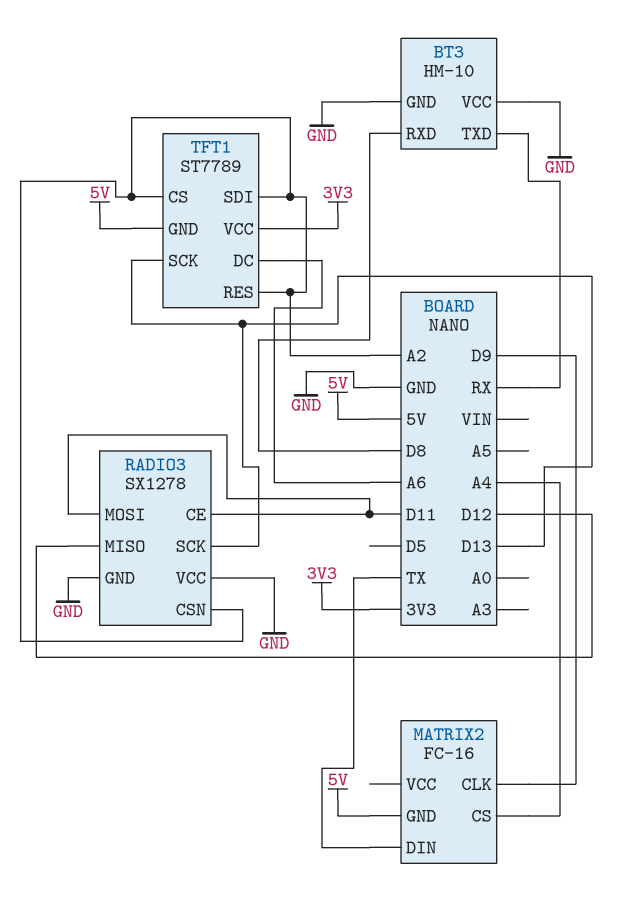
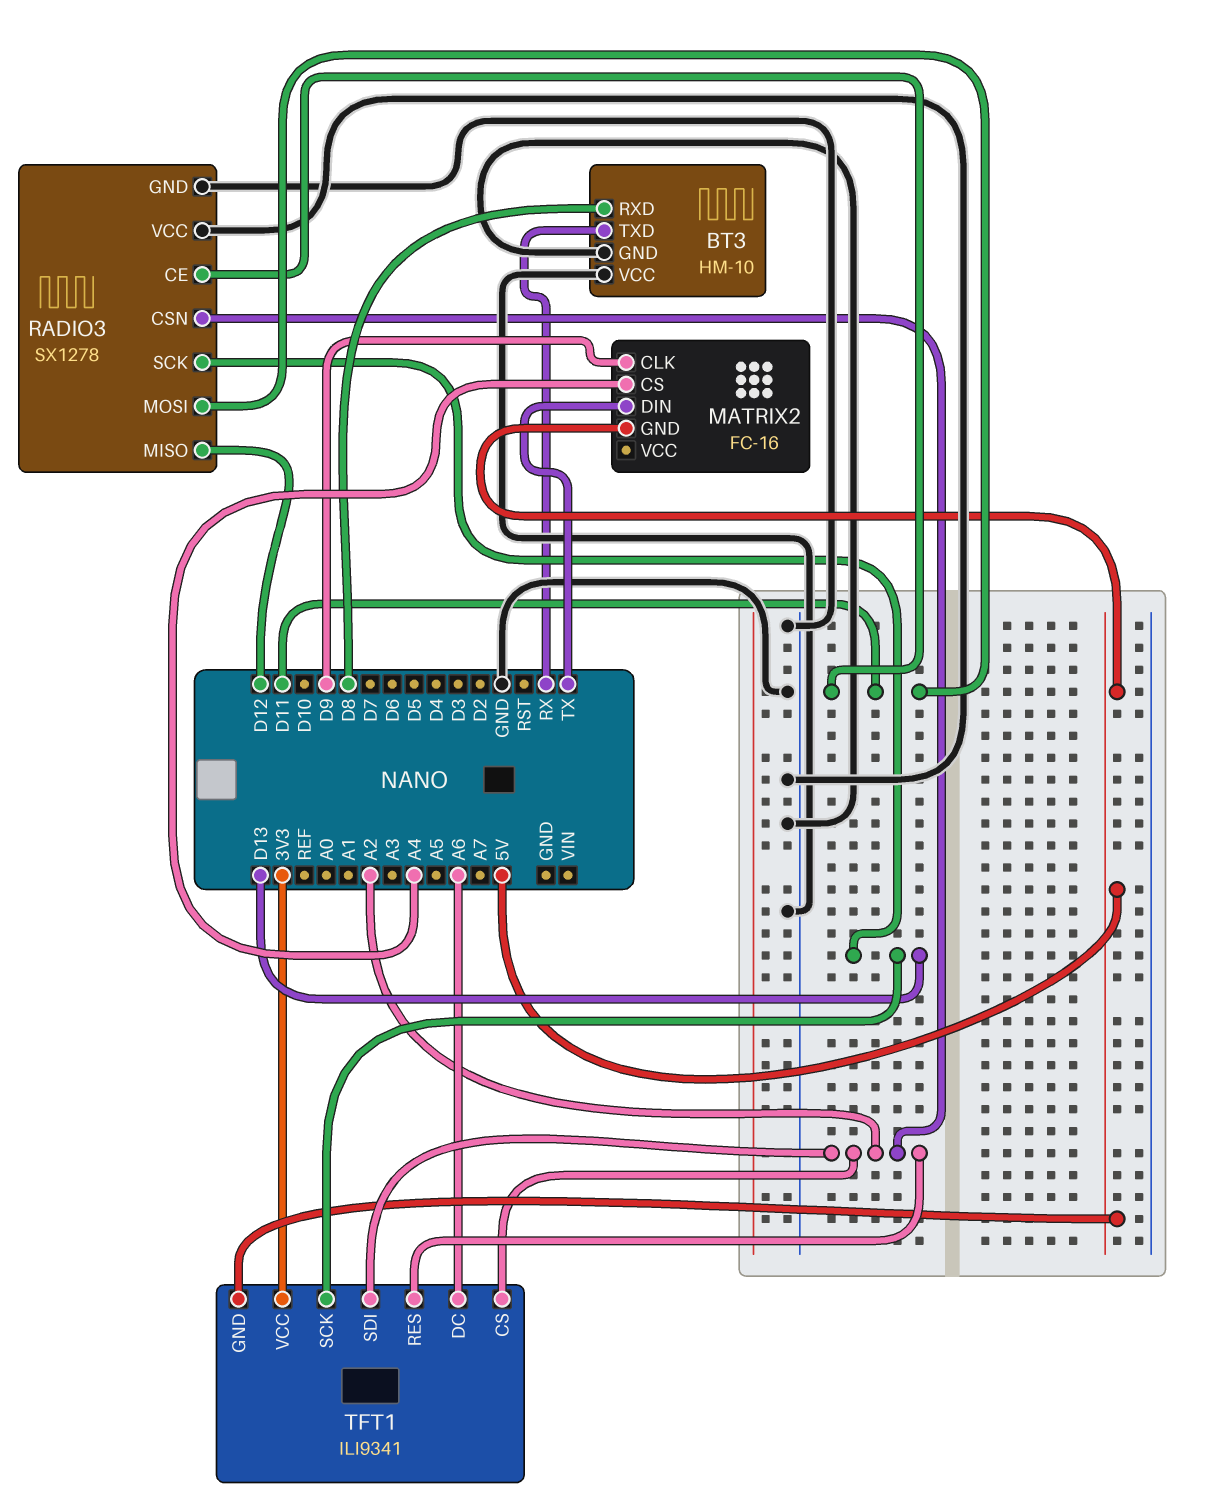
TFT1: ST7789 -> ILI9341

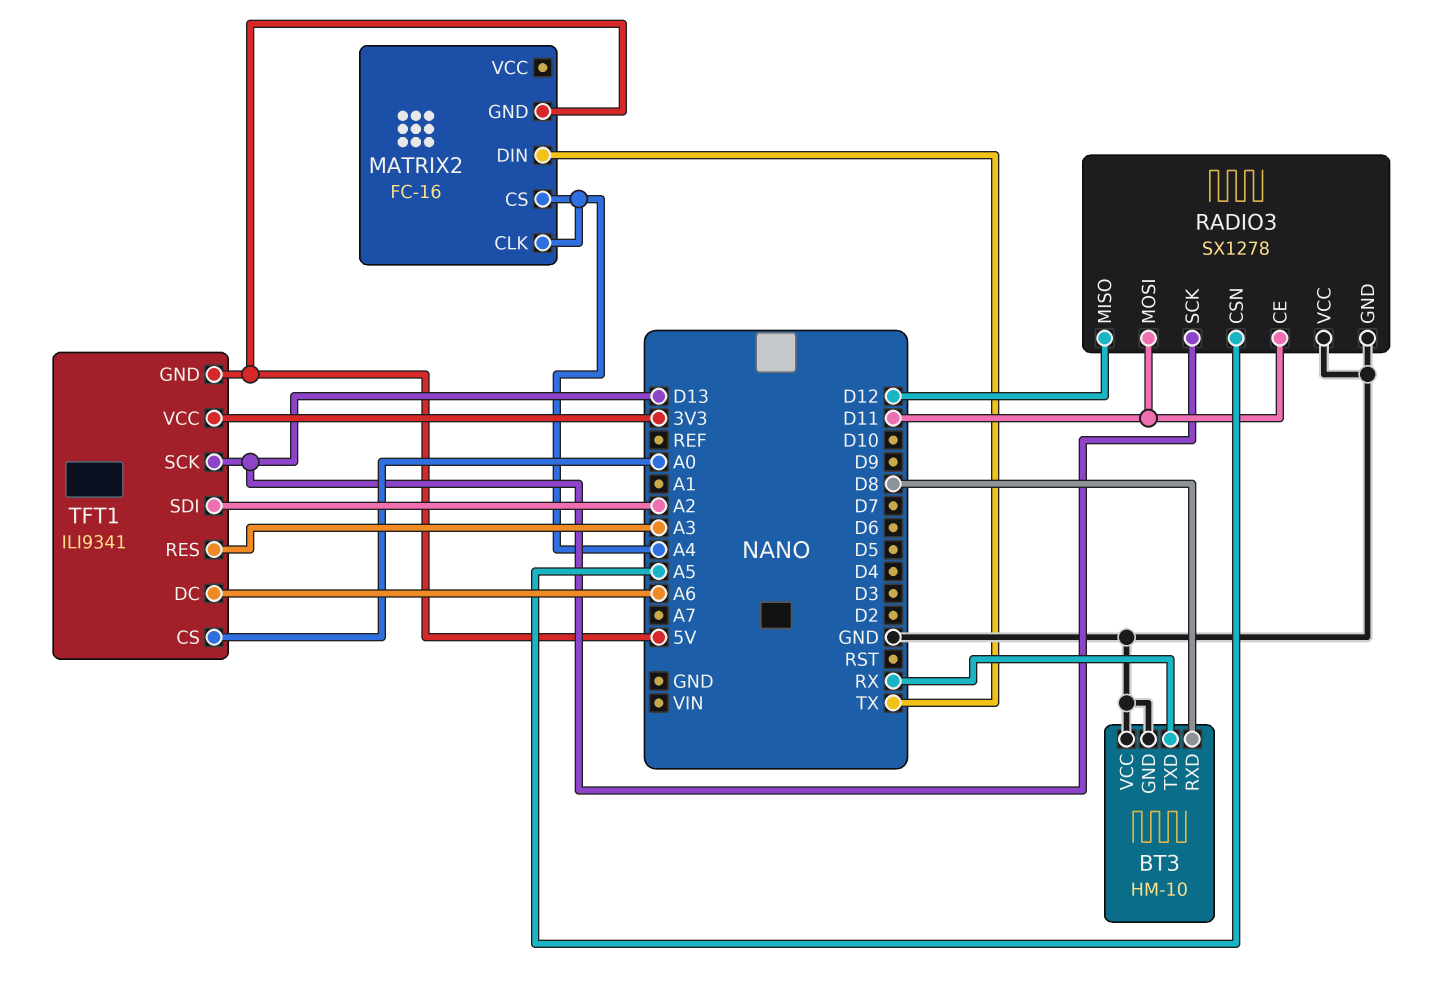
MATRIX2 pin CLK: D9 -> A4
RADIO3 pin CSN: A2 -> A5
TFT1 pin CS: A2 -> A0
TFT1 pin RES: A2 -> A3

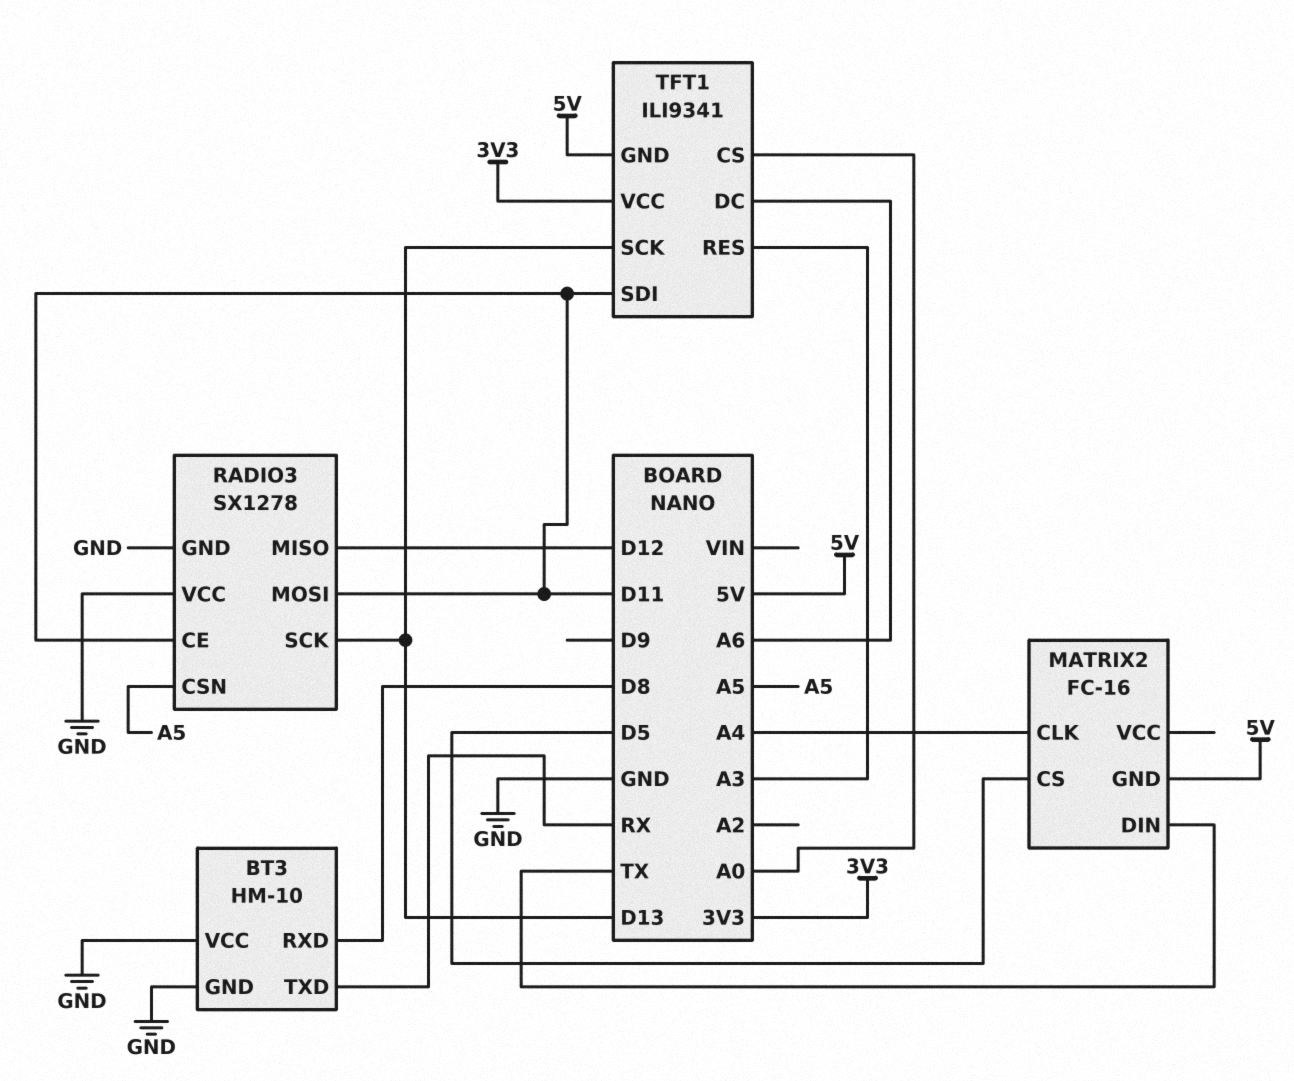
MATRIX2 pin CS: A4 -> D5
TFT1 pin SDI: A2 -> D11

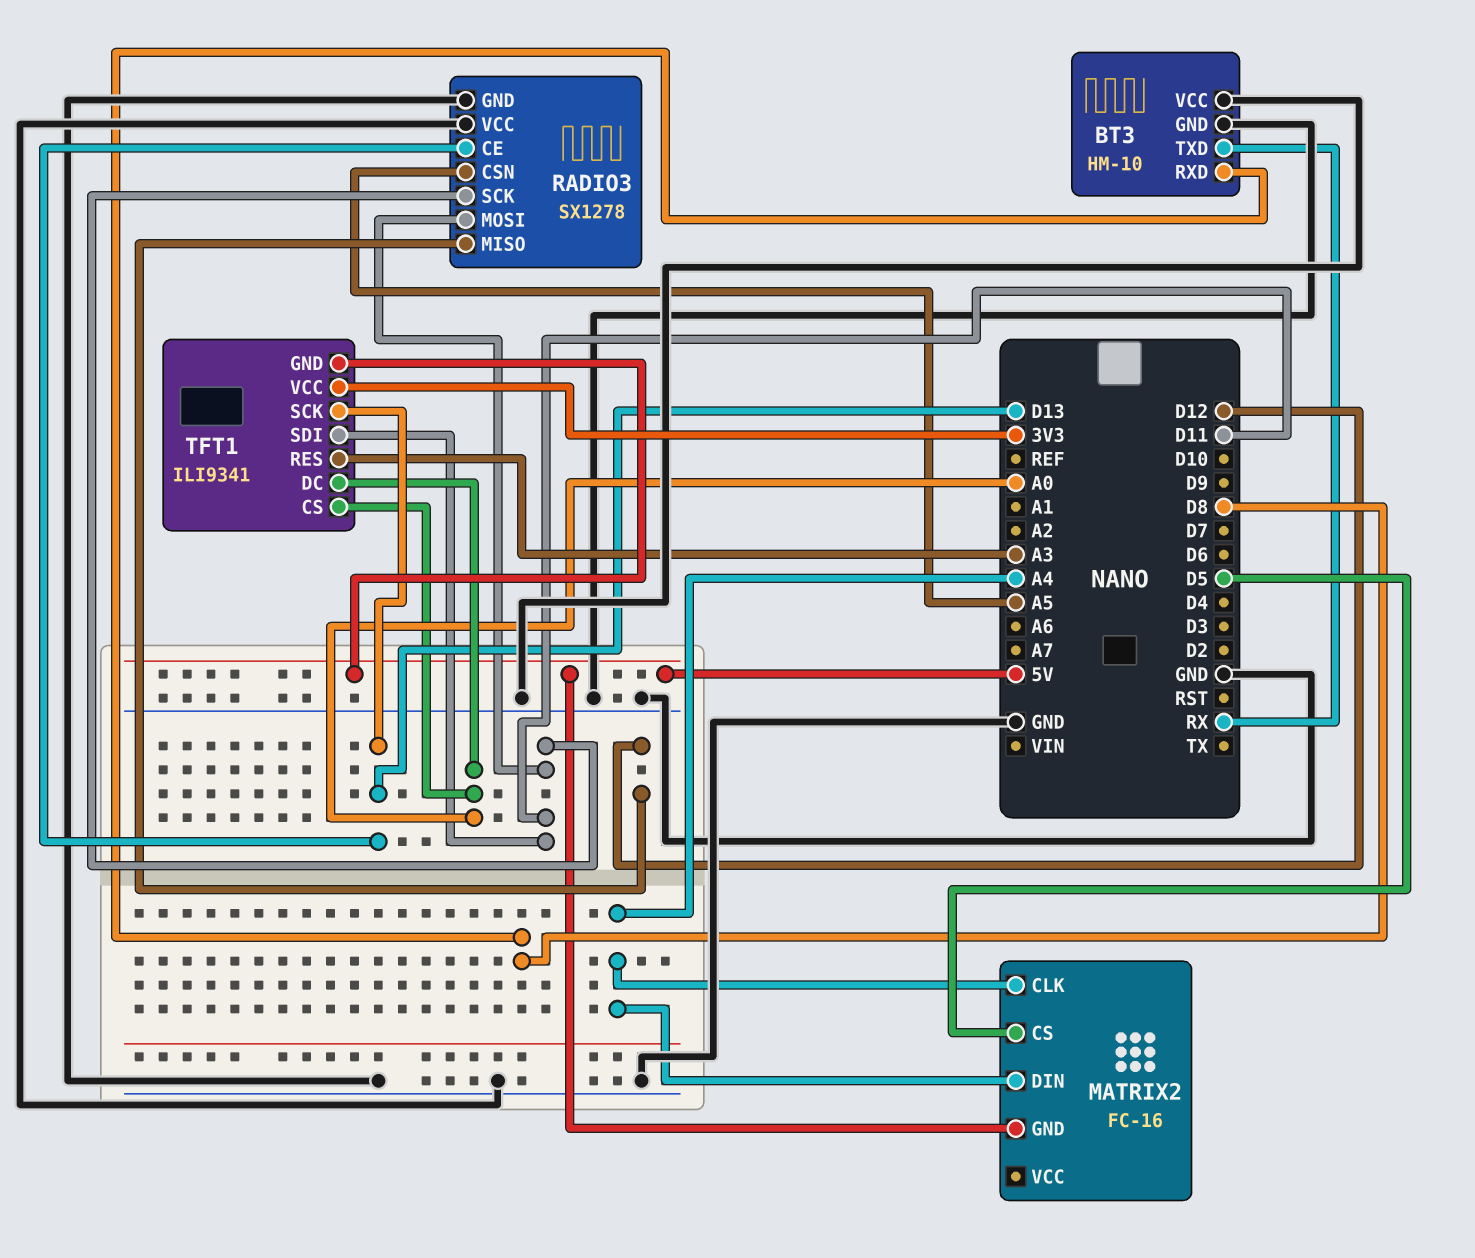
MATRIX2 pin DIN: TX -> A4
RADIO3 pin CE: D11 -> D13
RADIO3 pin SCK: D13 -> D11
TFT1 pin DC: A6 -> A0

